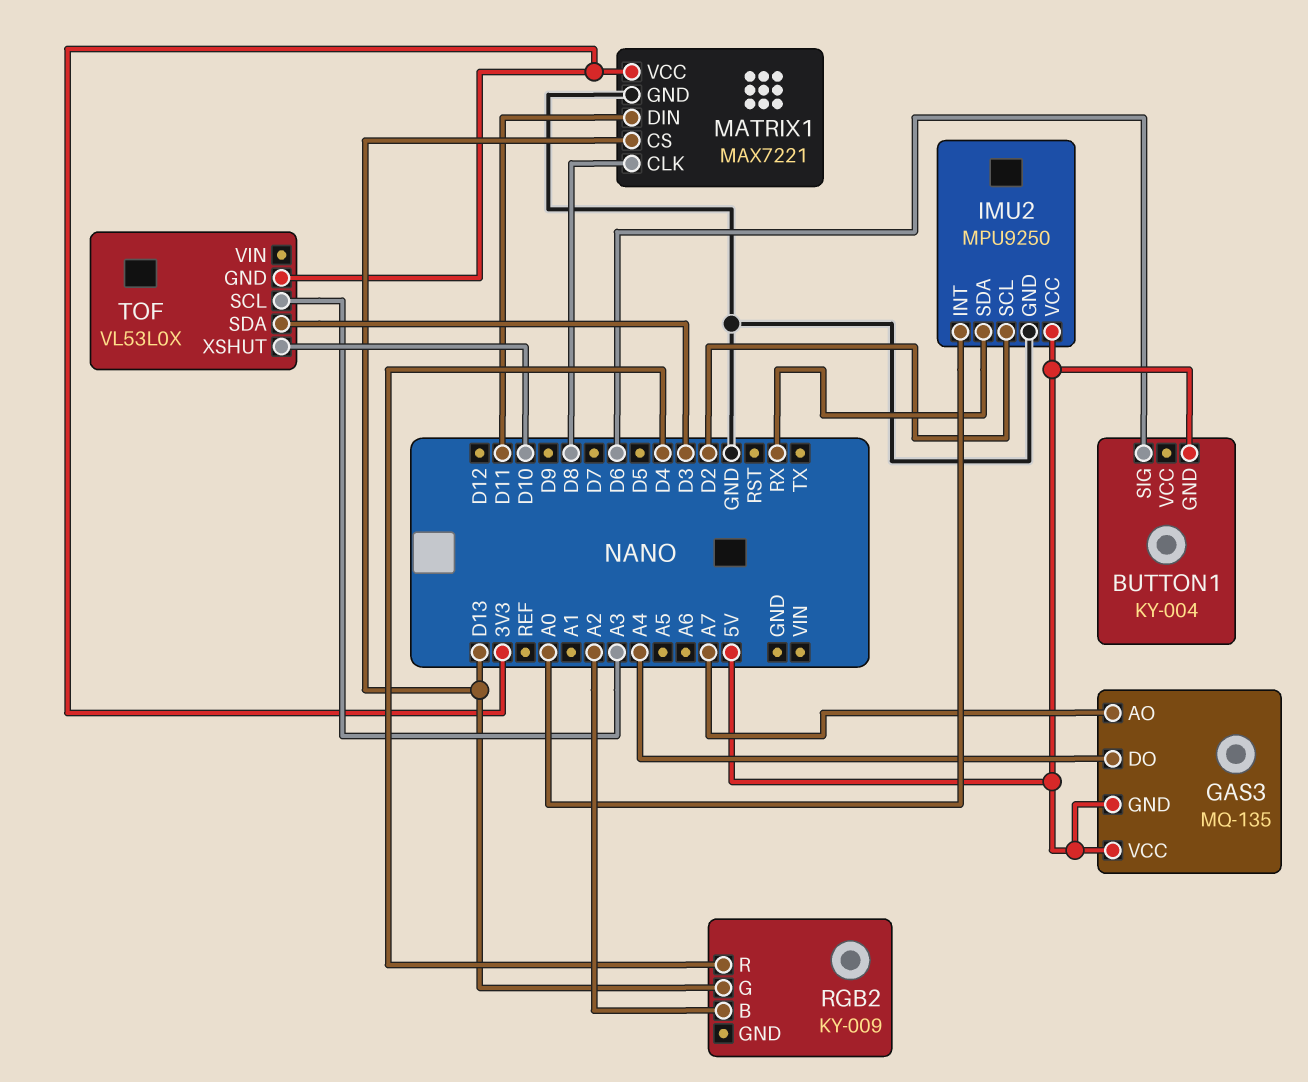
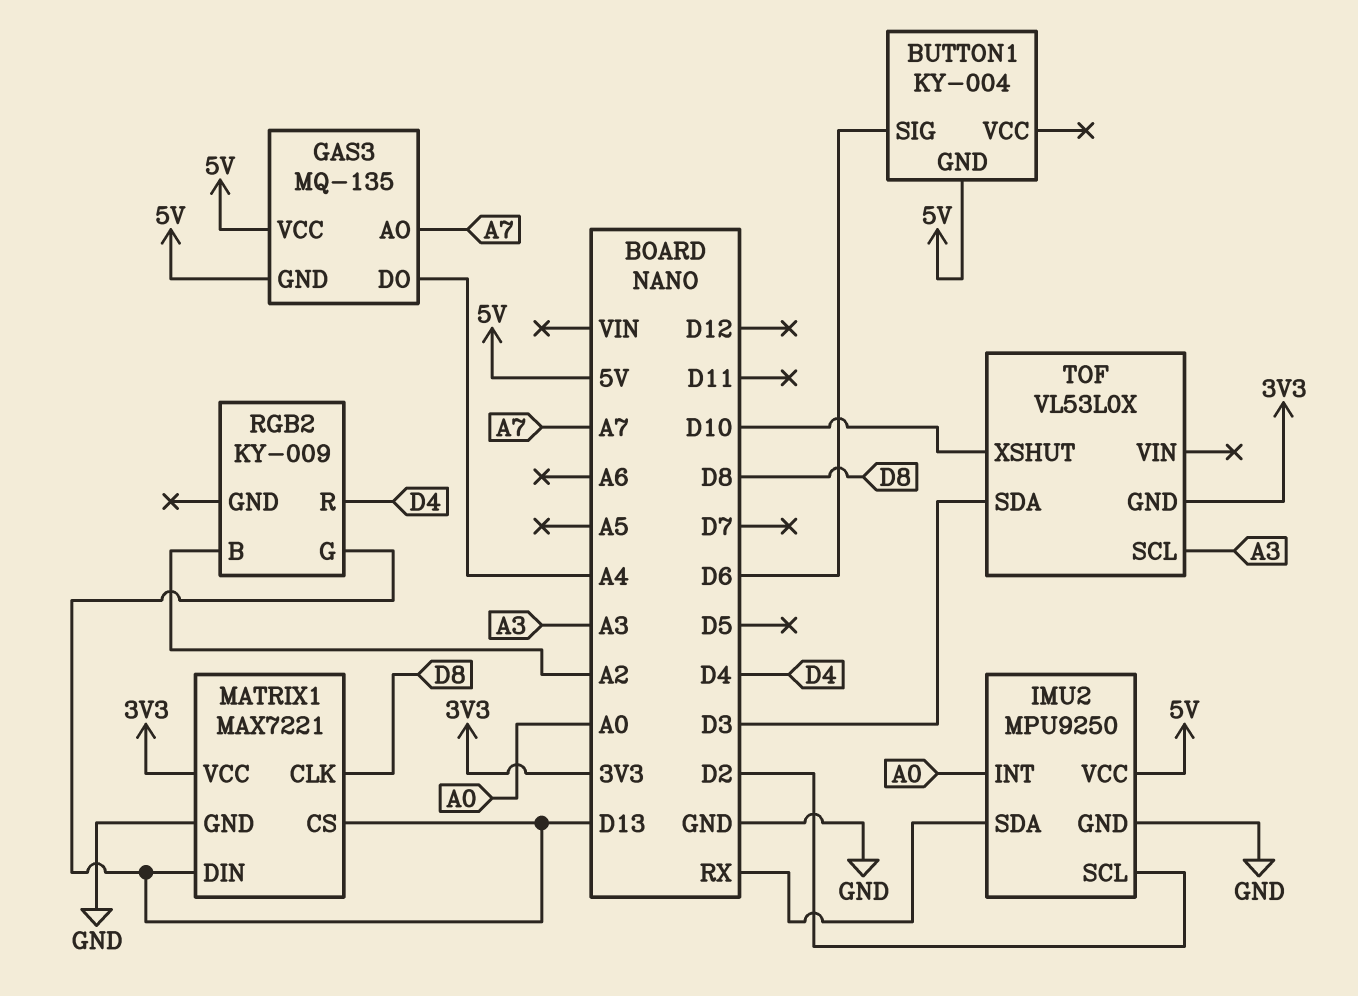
MATRIX1 pin DIN: D11 -> D13

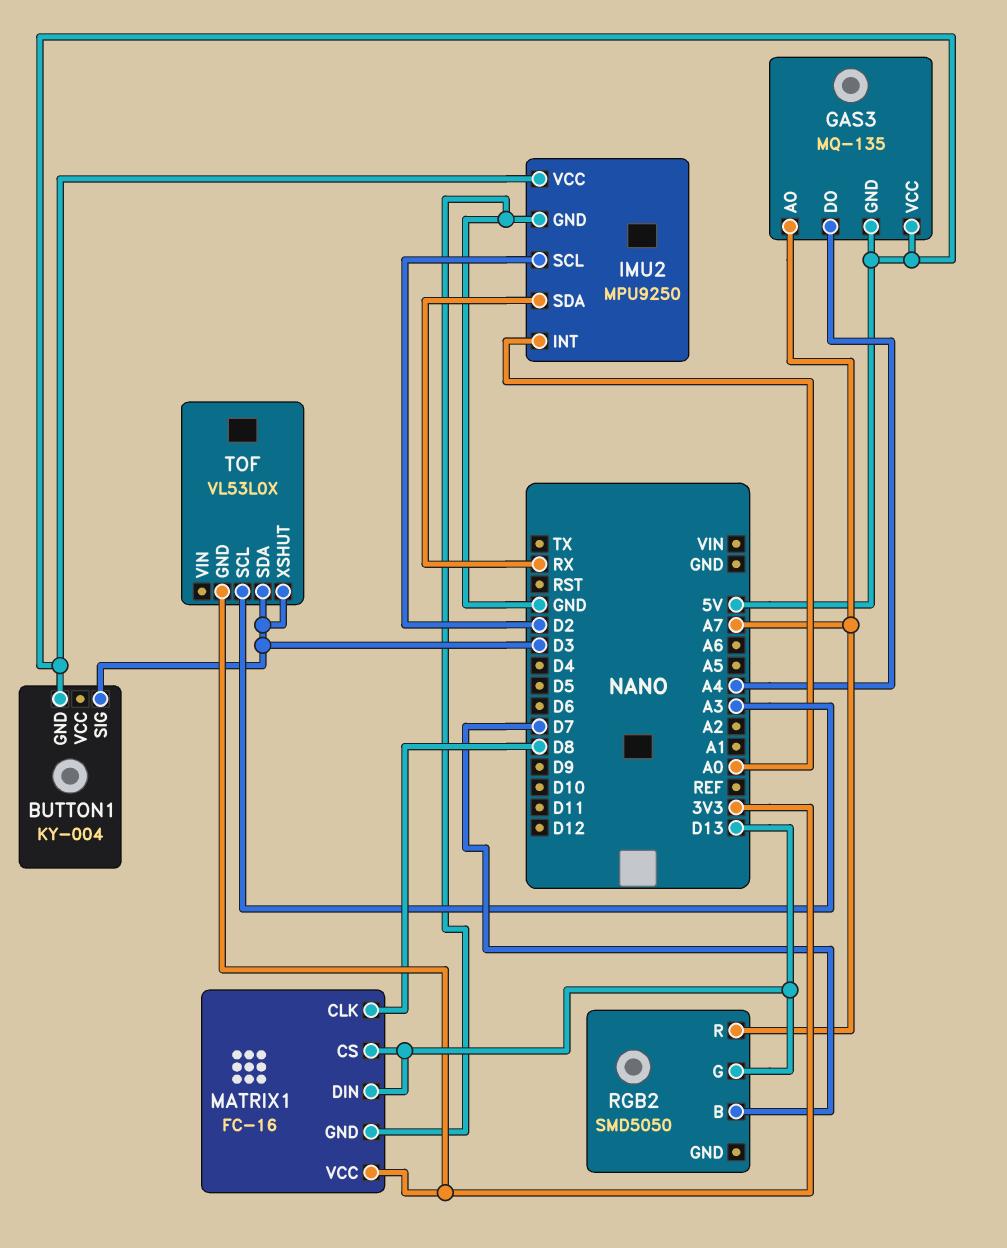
BUTTON1 pin SIG: D6 -> D3
MATRIX1: MAX7221 -> FC-16
RGB2: KY-009 -> SMD5050
RGB2 pin B: A2 -> D7
RGB2 pin R: D4 -> A7
TOF pin XSHUT: D10 -> D3

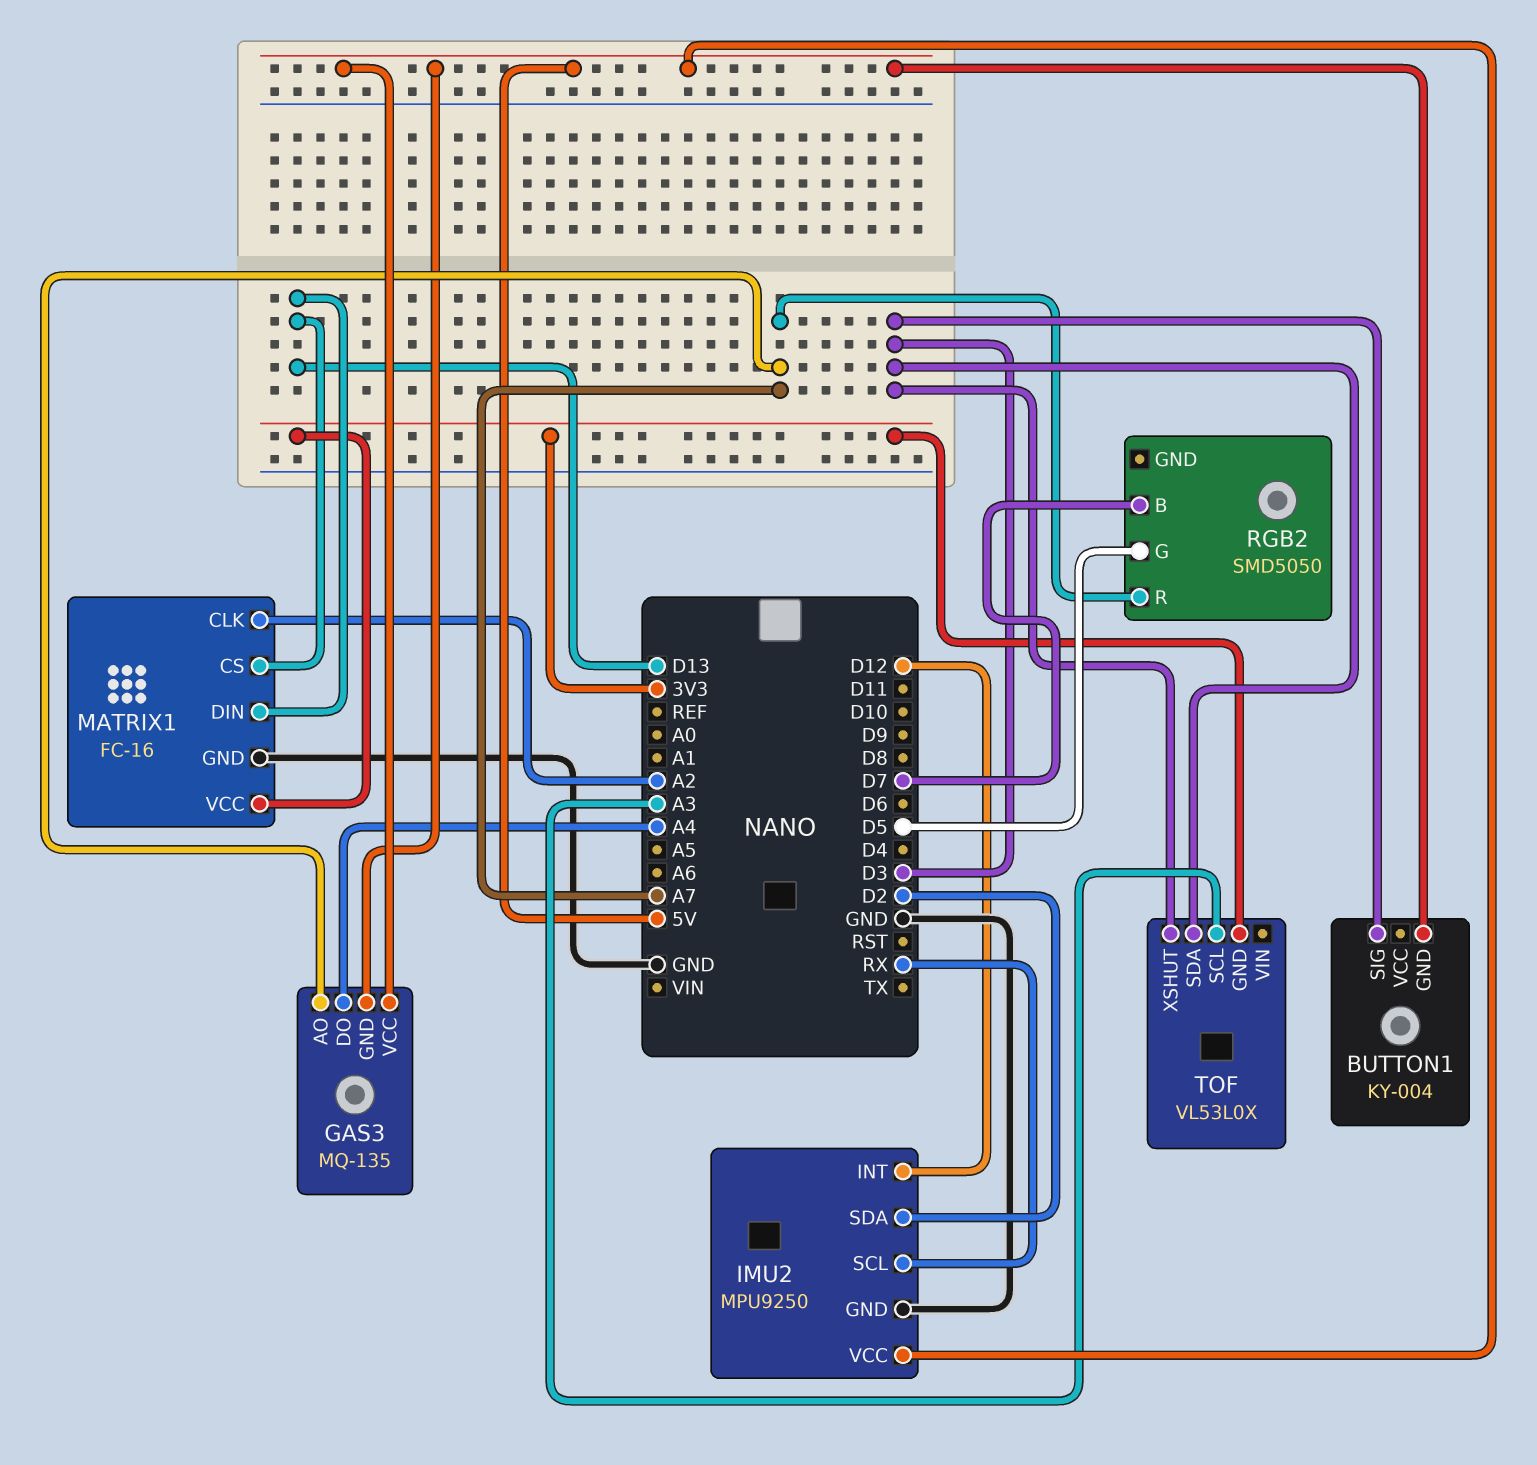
IMU2 pin INT: A0 -> D12
IMU2 pin SCL: D2 -> RX
IMU2 pin SDA: RX -> D2
MATRIX1 pin CLK: D8 -> A2
RGB2 pin G: D13 -> D5

